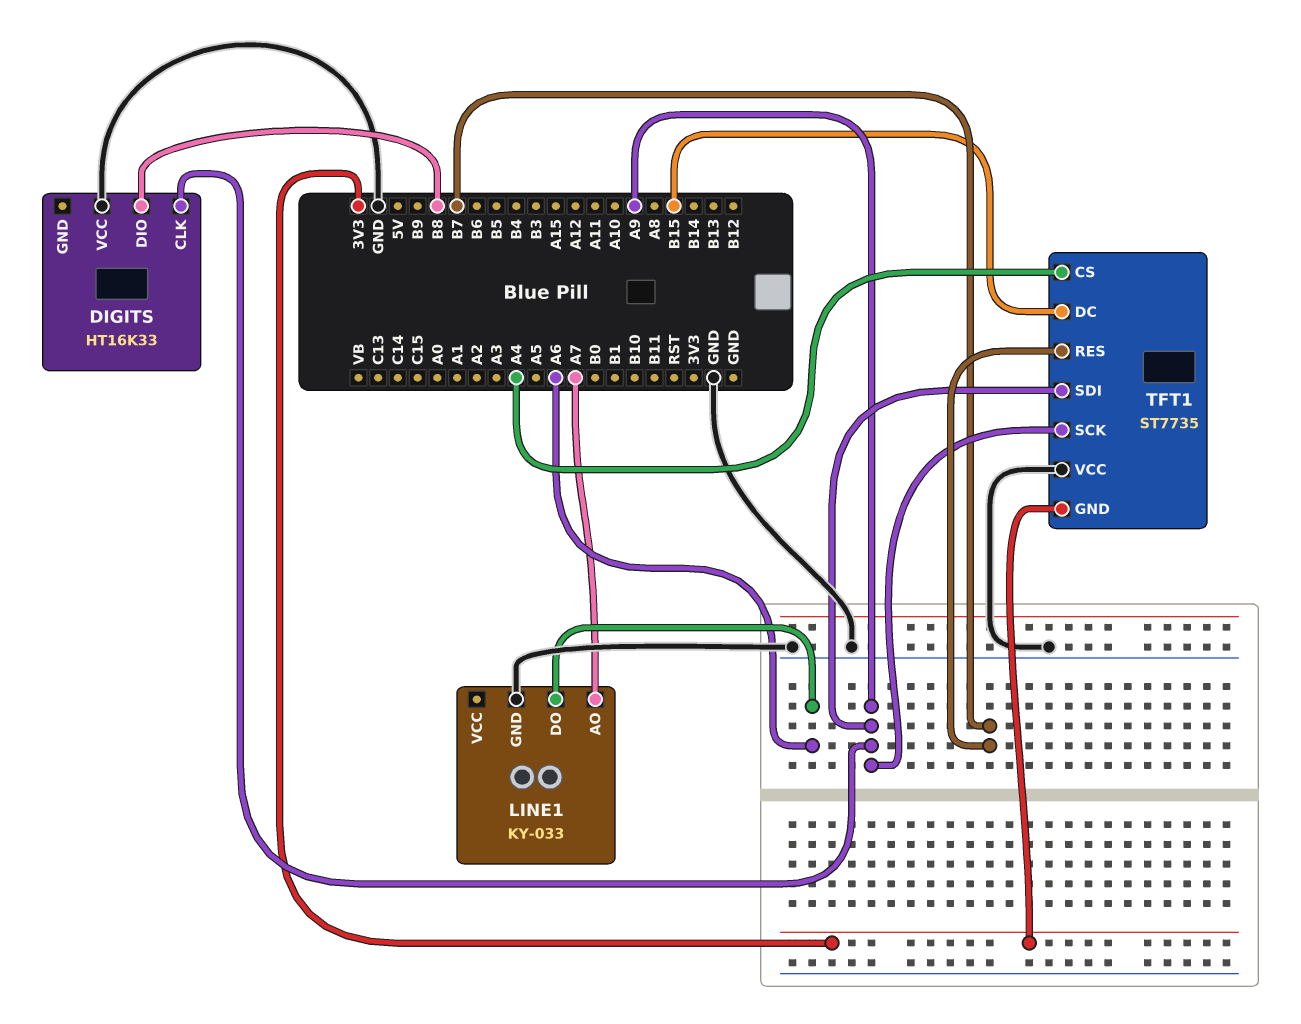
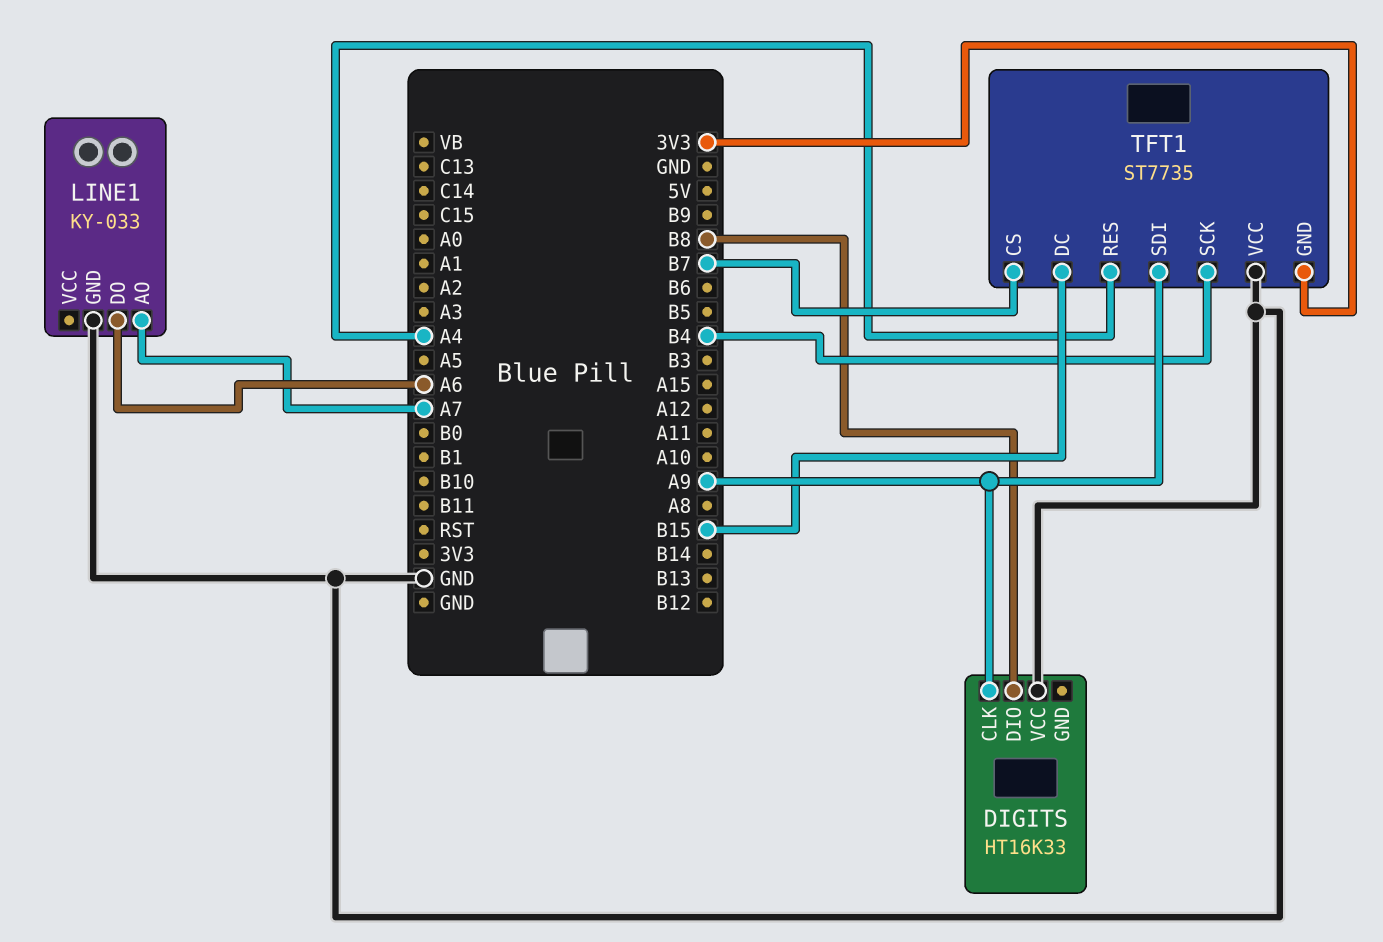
TFT1 pin CS: A4 -> B7
TFT1 pin RES: B7 -> A4
TFT1 pin SCK: A9 -> B4

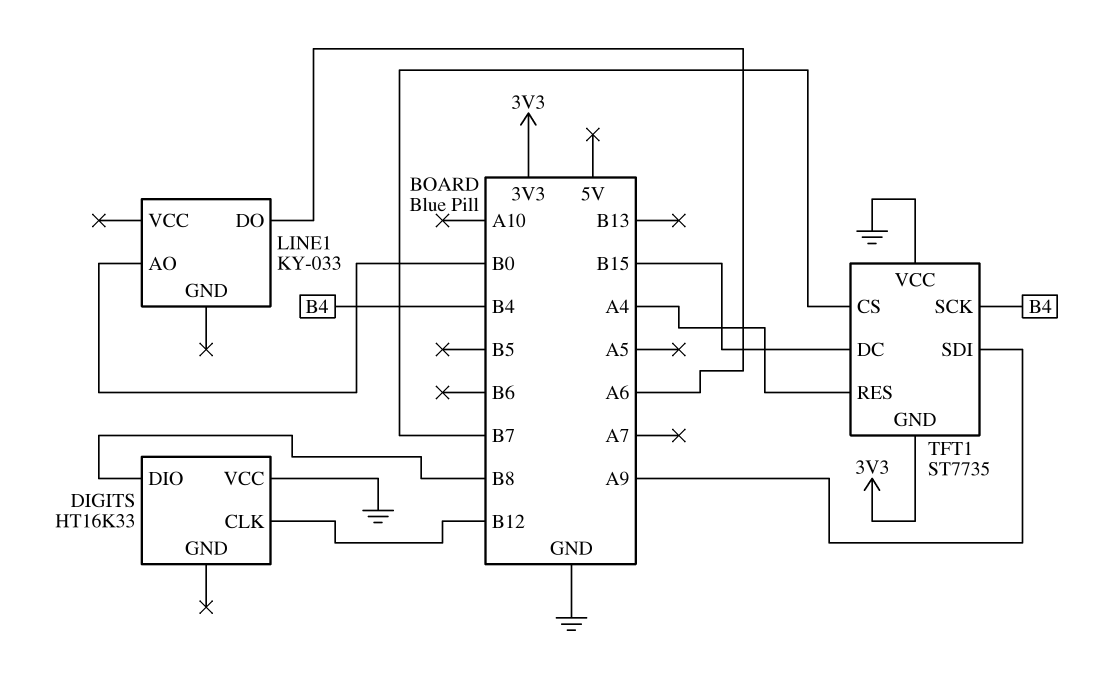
DIGITS pin CLK: A9 -> B12
LINE1 pin AO: A7 -> B0
LINE1 pin GND: GND -> none

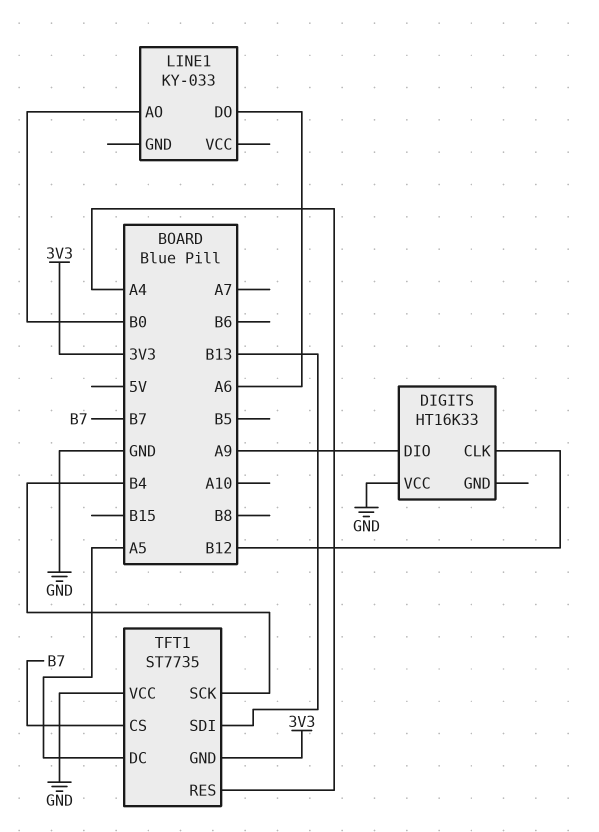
DIGITS pin DIO: B8 -> A9
TFT1 pin DC: B15 -> A5
TFT1 pin SDI: A9 -> B13

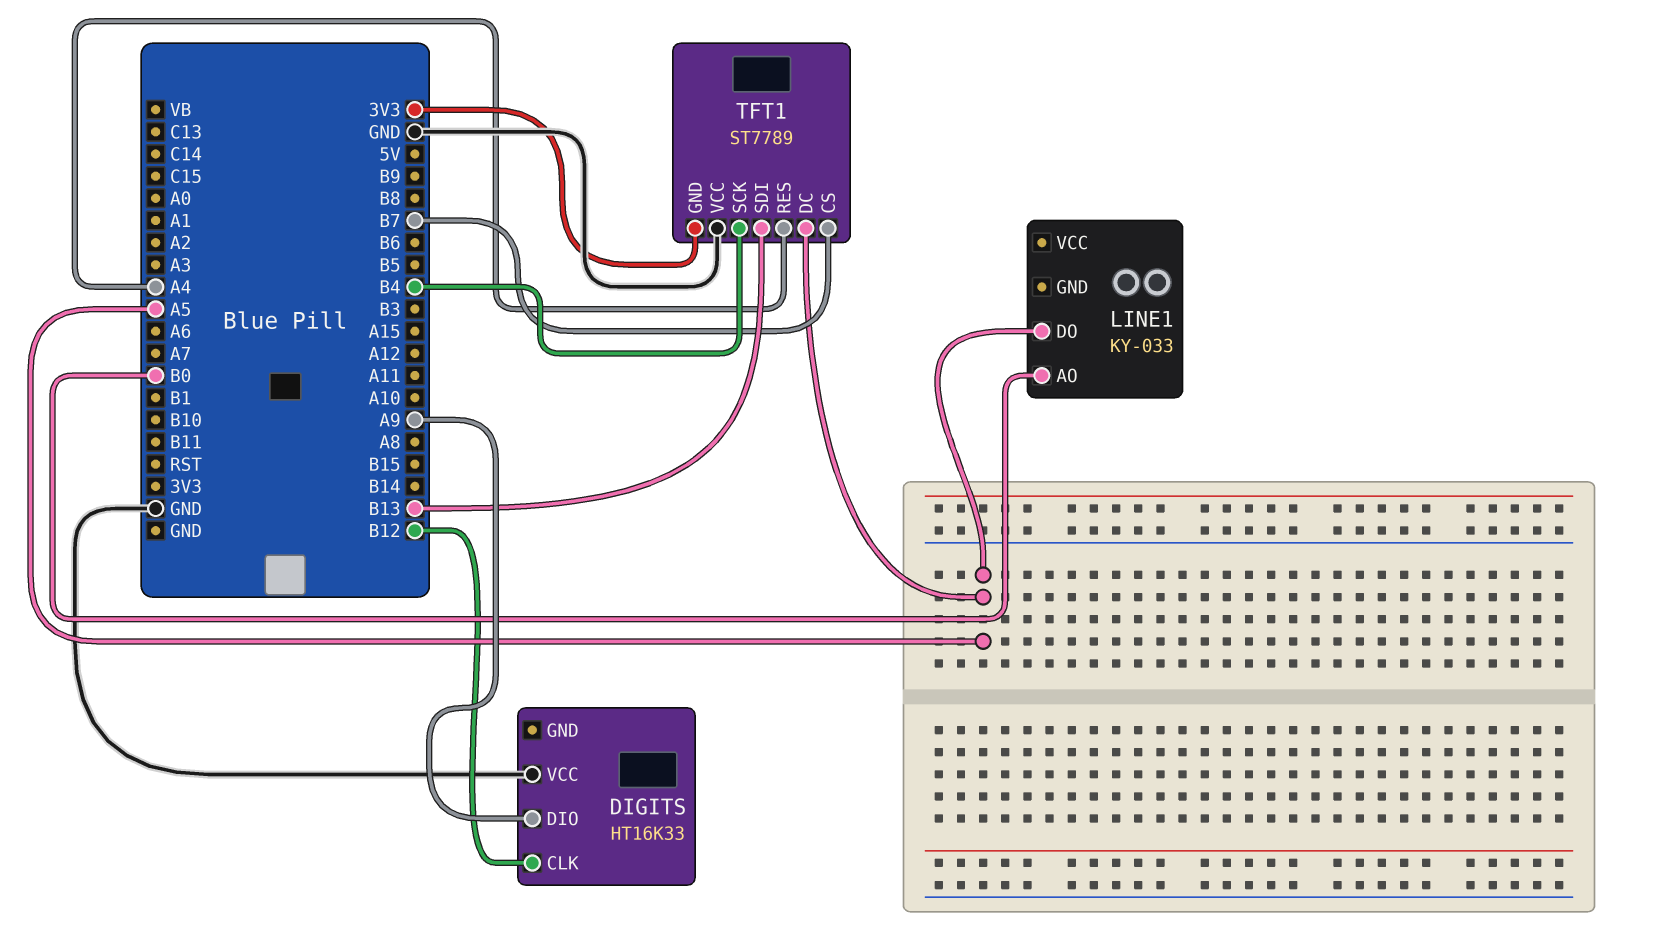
LINE1 pin DO: A6 -> A5
TFT1: ST7735 -> ST7789

